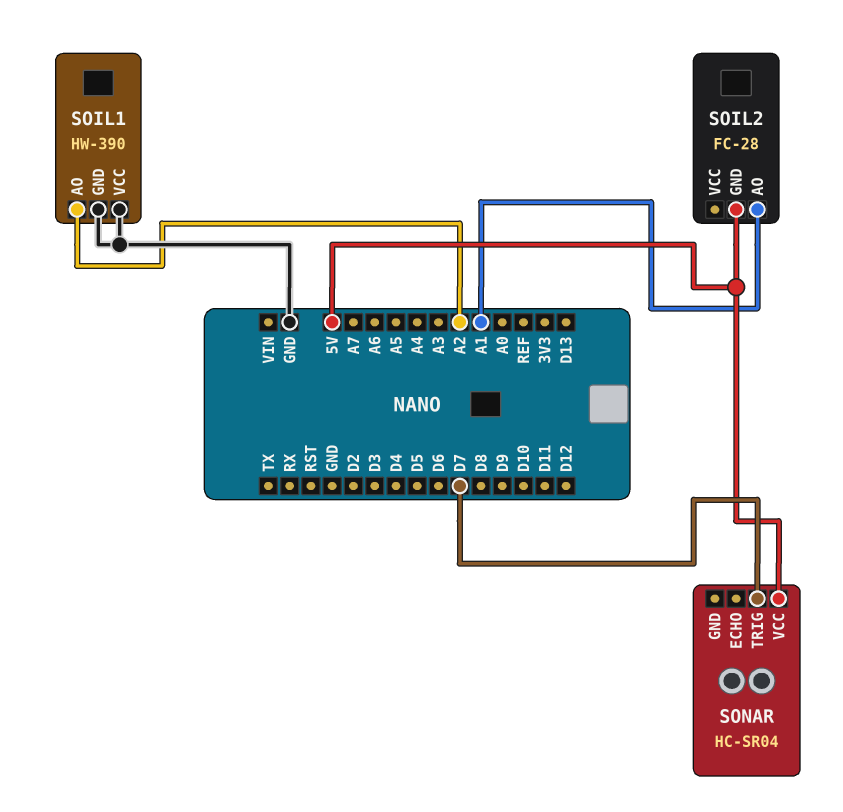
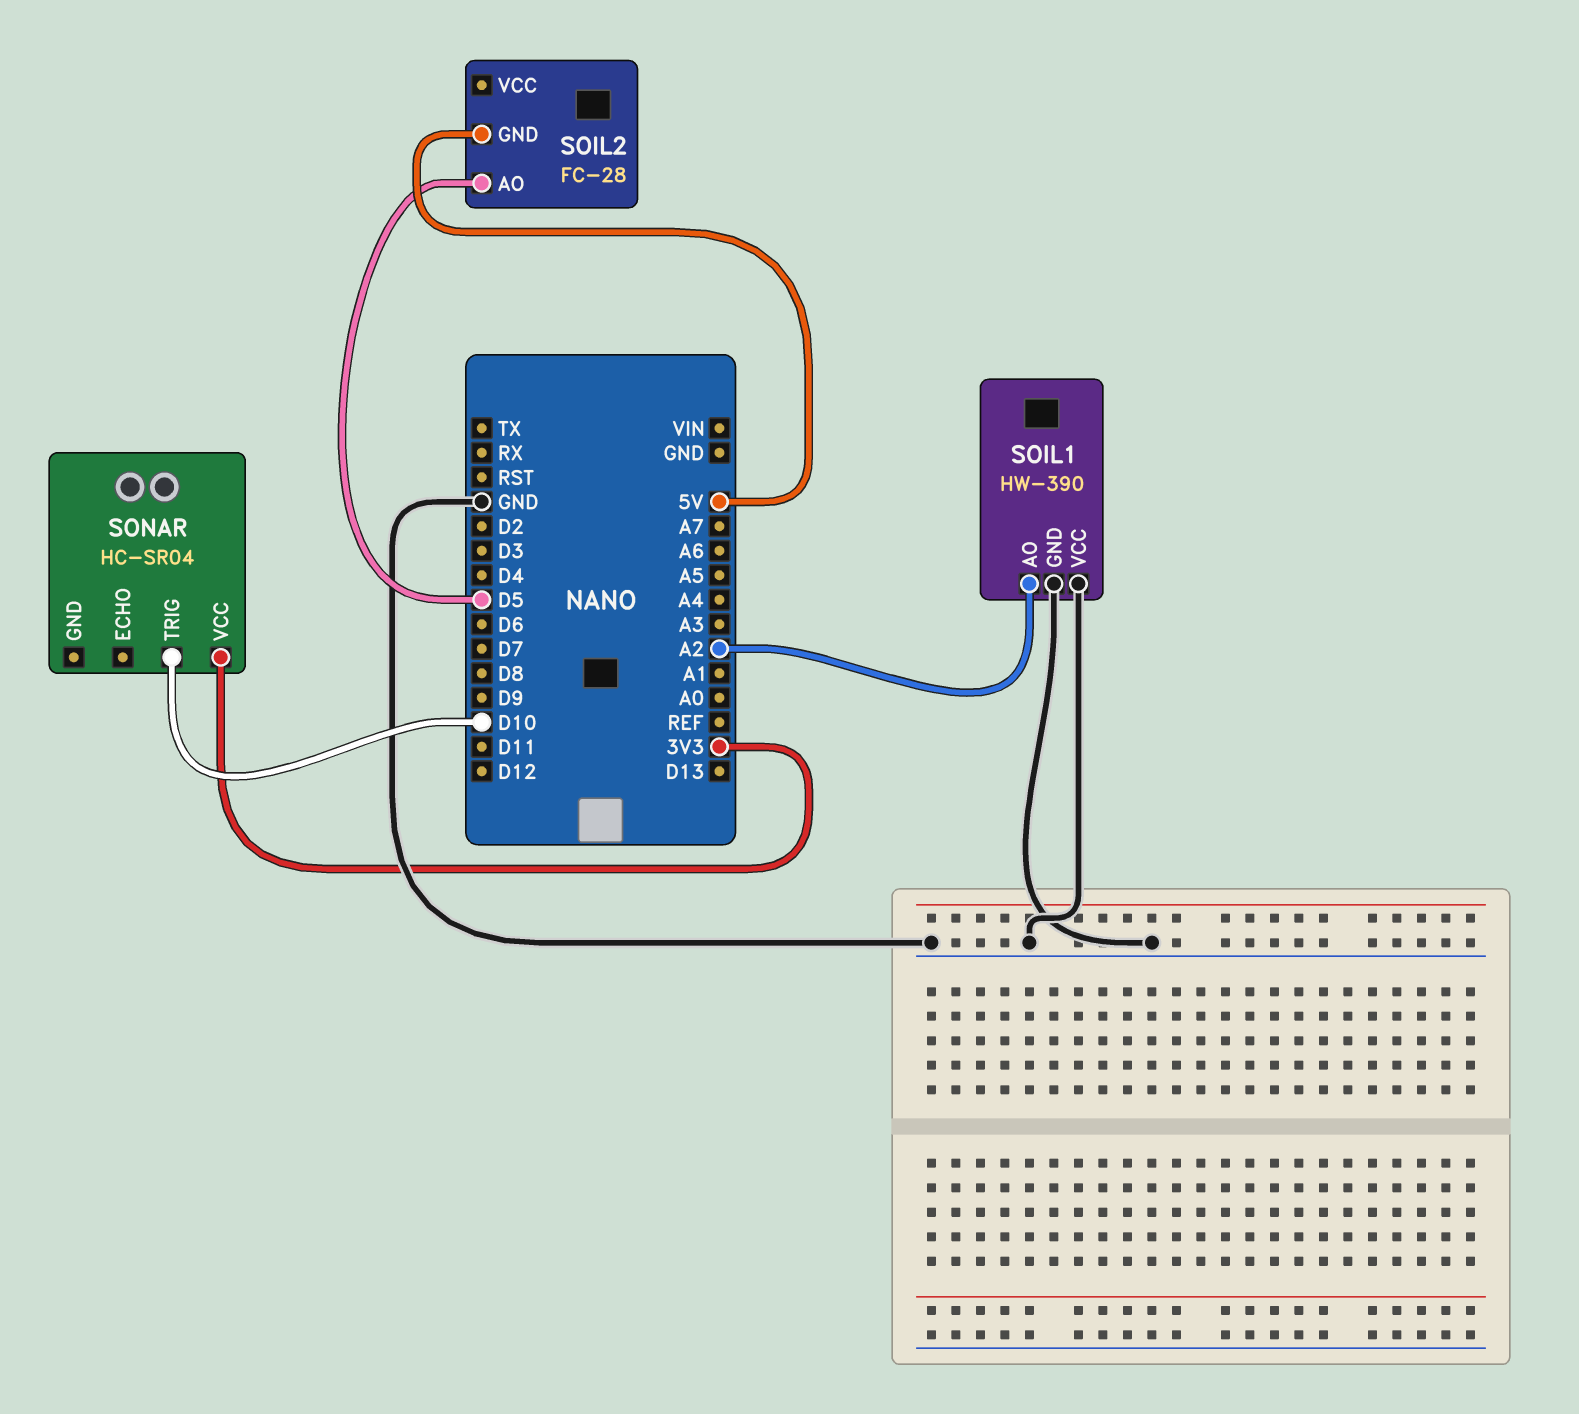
SOIL2 pin AO: A1 -> D5
SONAR pin TRIG: D7 -> D10
SONAR pin VCC: 5V -> 3V3

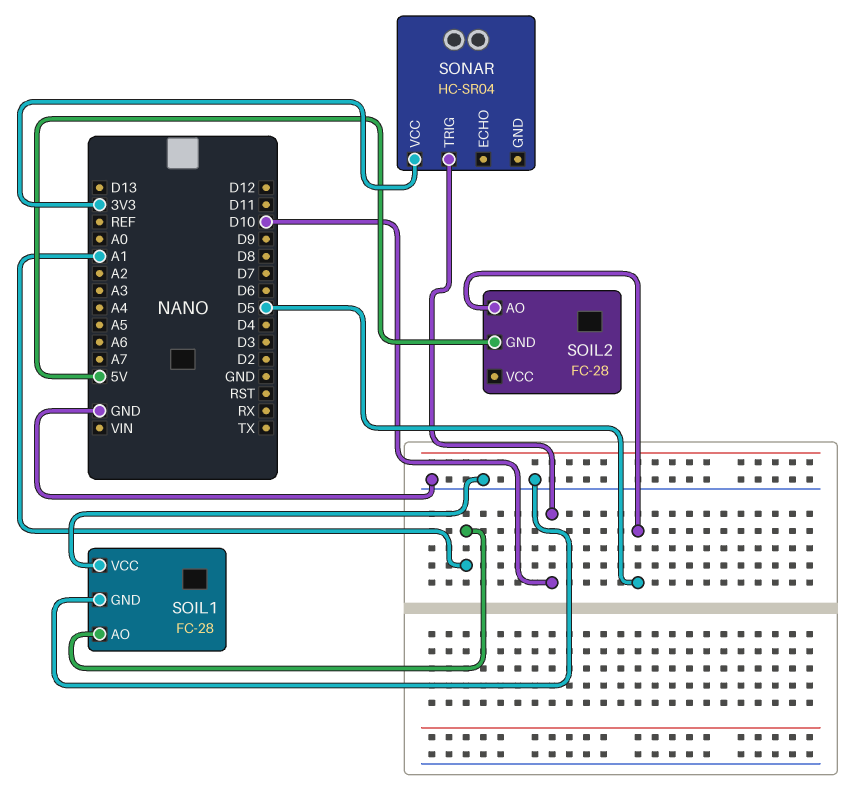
SOIL1: HW-390 -> FC-28
SOIL1 pin AO: A2 -> A1

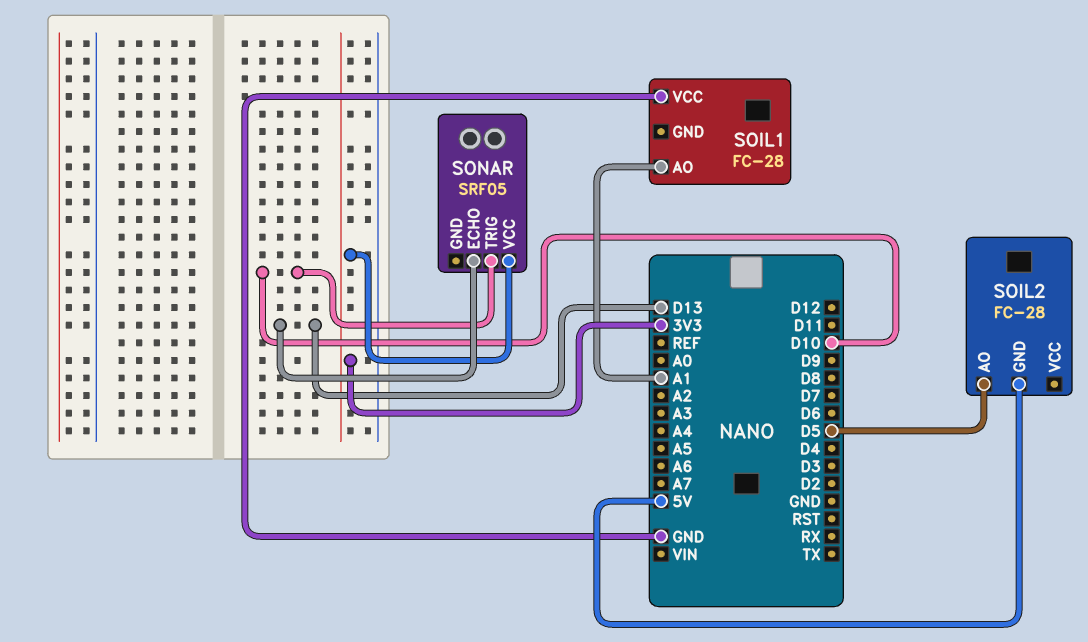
SOIL1 pin GND: GND -> none
SONAR: HC-SR04 -> SRF05
SONAR pin ECHO: none -> D13

